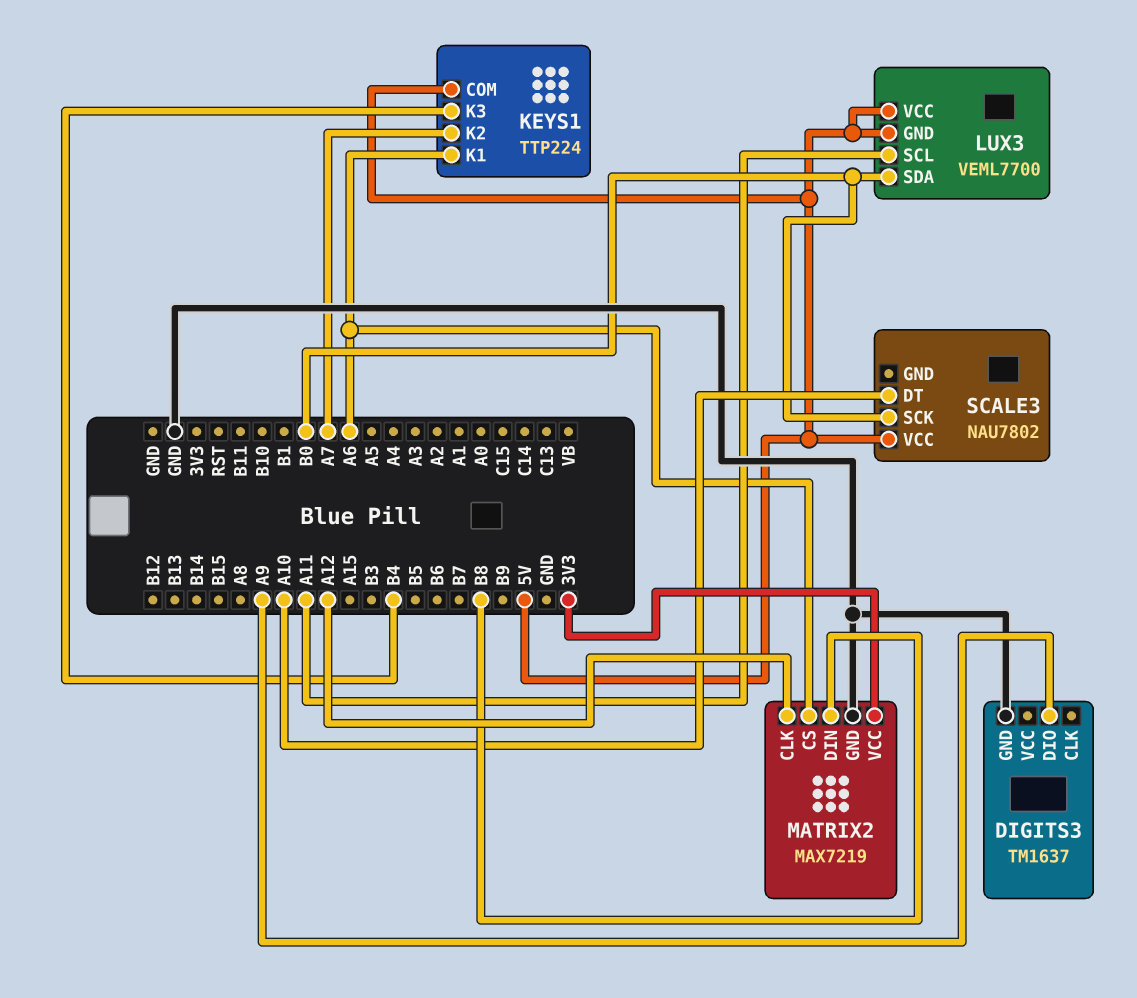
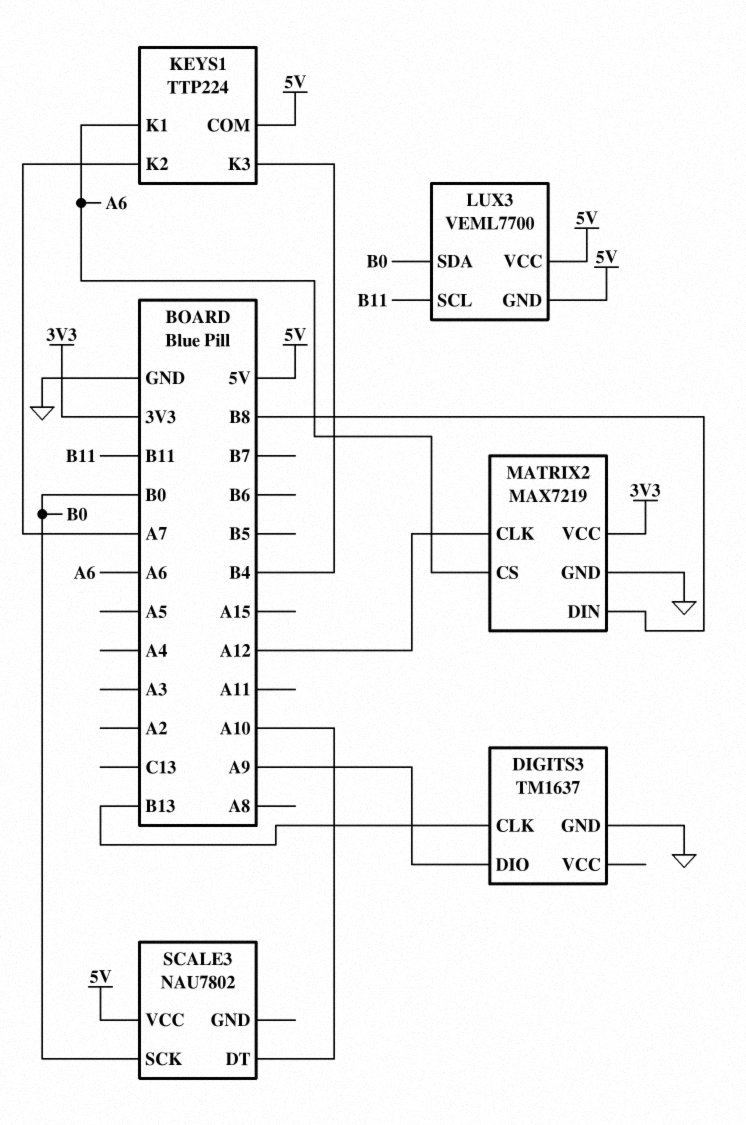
DIGITS3 pin CLK: none -> B13
LUX3 pin SCL: A11 -> B11

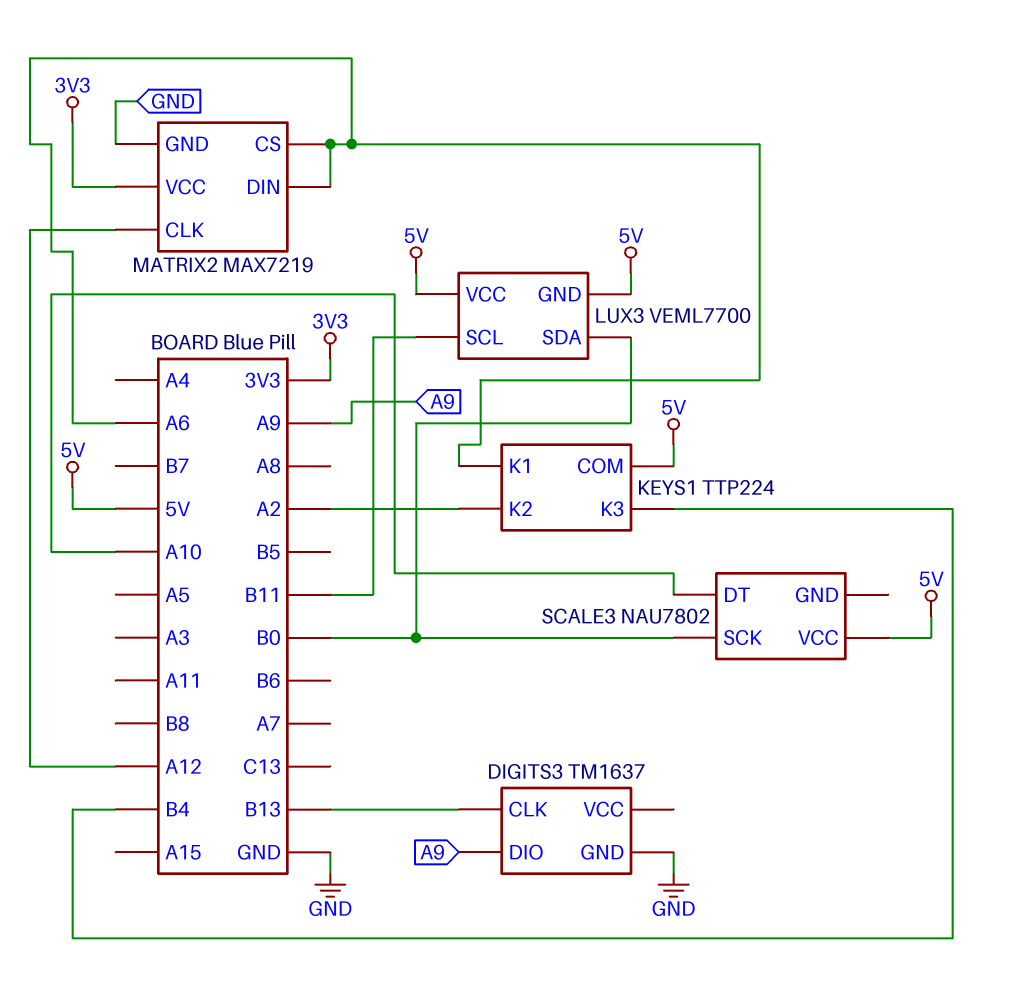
KEYS1 pin K2: A7 -> A2
MATRIX2 pin DIN: B8 -> A6

